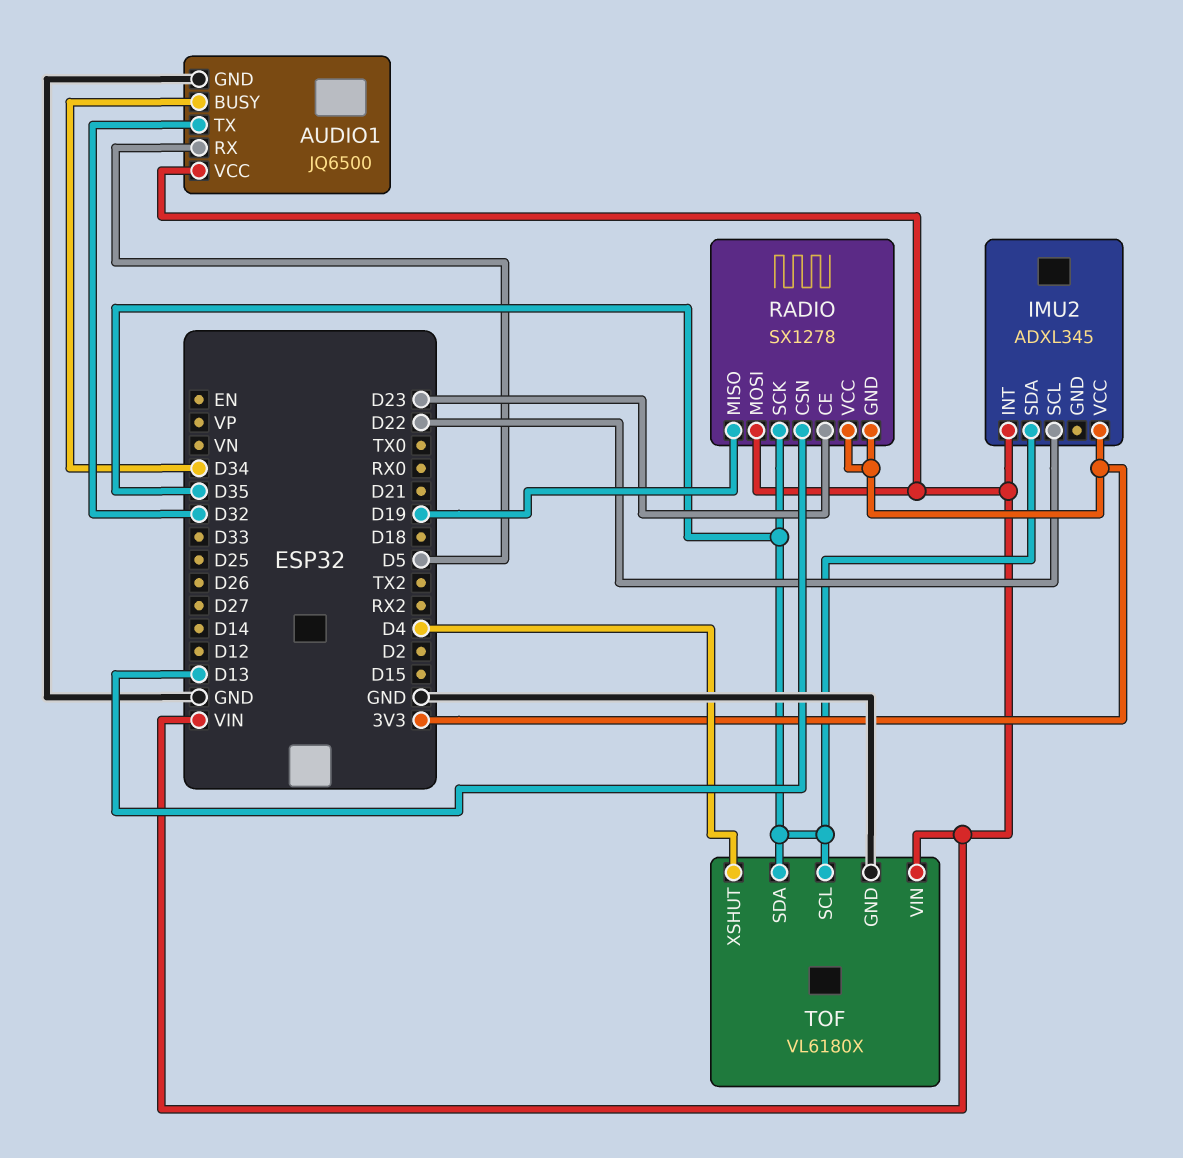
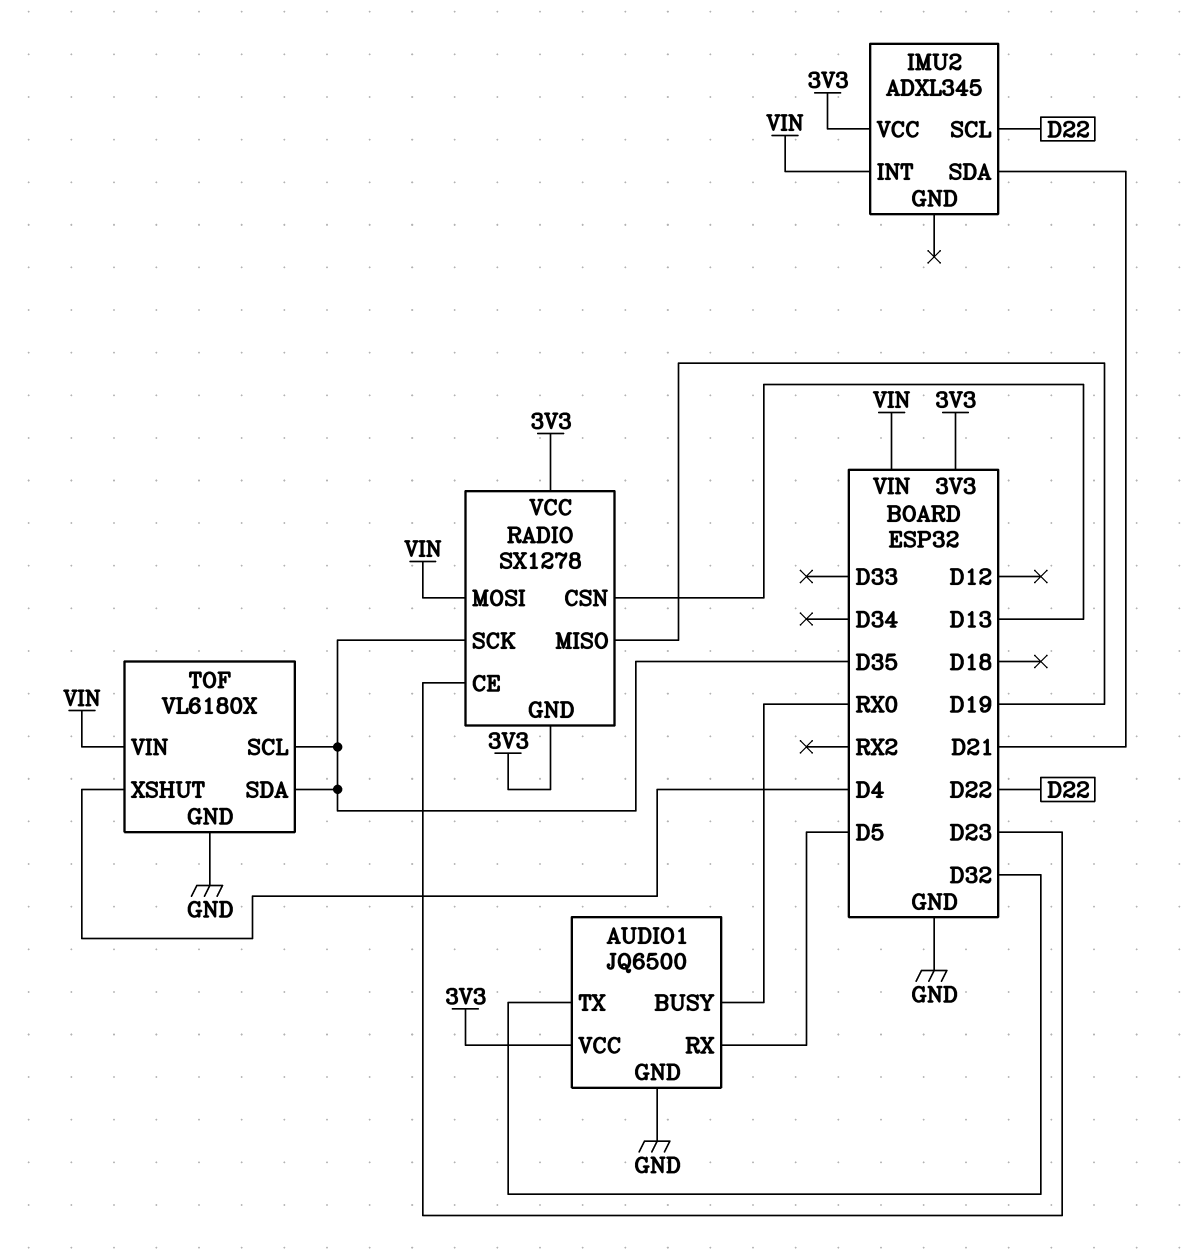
AUDIO1 pin BUSY: D34 -> RX0
AUDIO1 pin VCC: VIN -> 3V3
IMU2 pin SDA: D35 -> D21

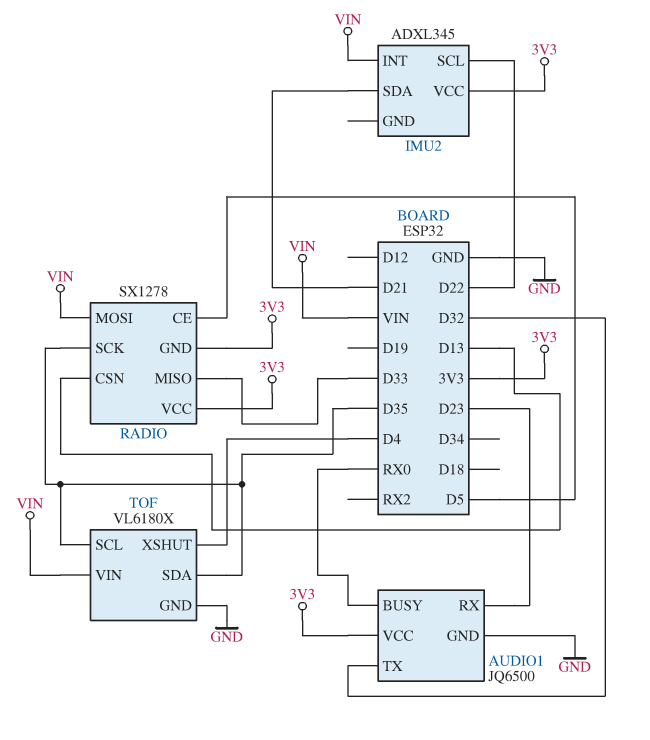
AUDIO1 pin RX: D5 -> D23
RADIO pin CE: D23 -> D5
RADIO pin MISO: D19 -> D33

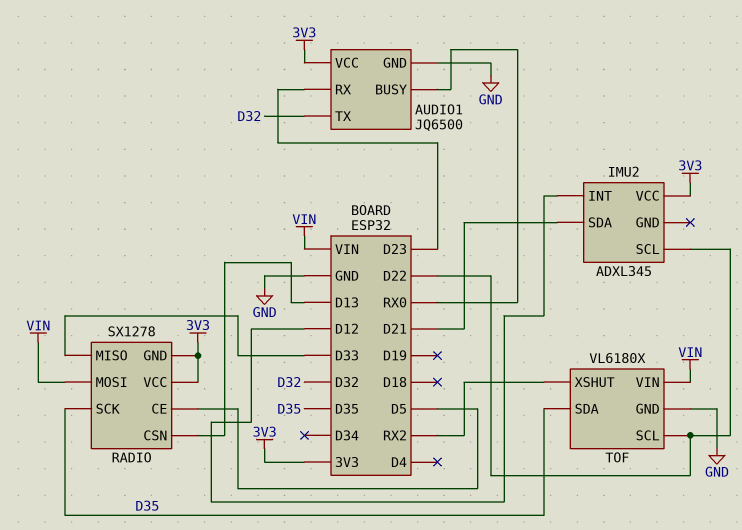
IMU2 pin INT: VIN -> D12
TOF pin SCL: D35 -> D22
TOF pin XSHUT: D4 -> RX2

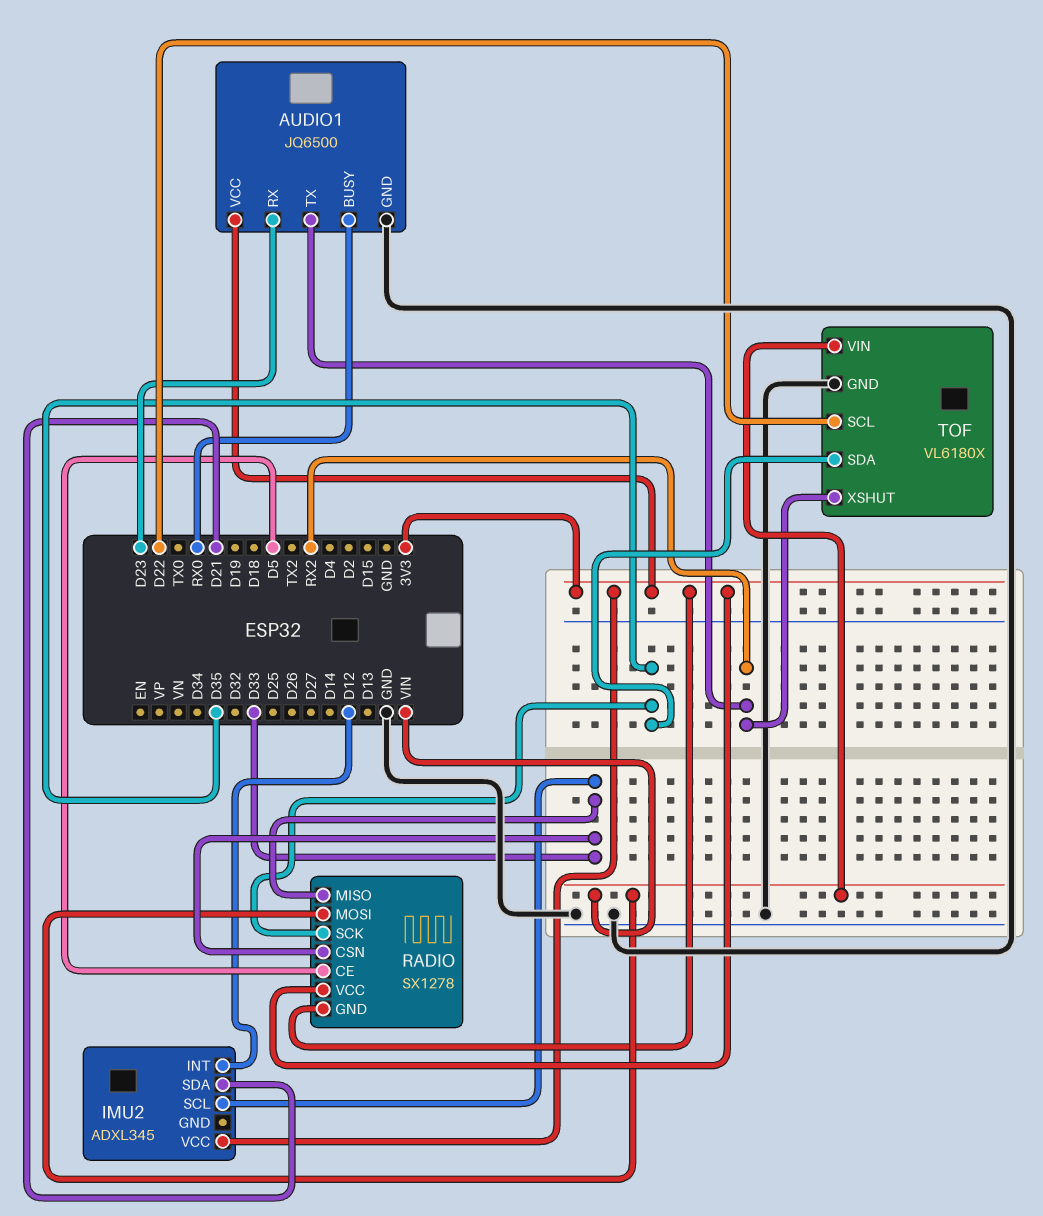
AUDIO1 pin TX: D32 -> RX2
IMU2 pin SCL: D22 -> D33
RADIO pin CSN: D13 -> D33

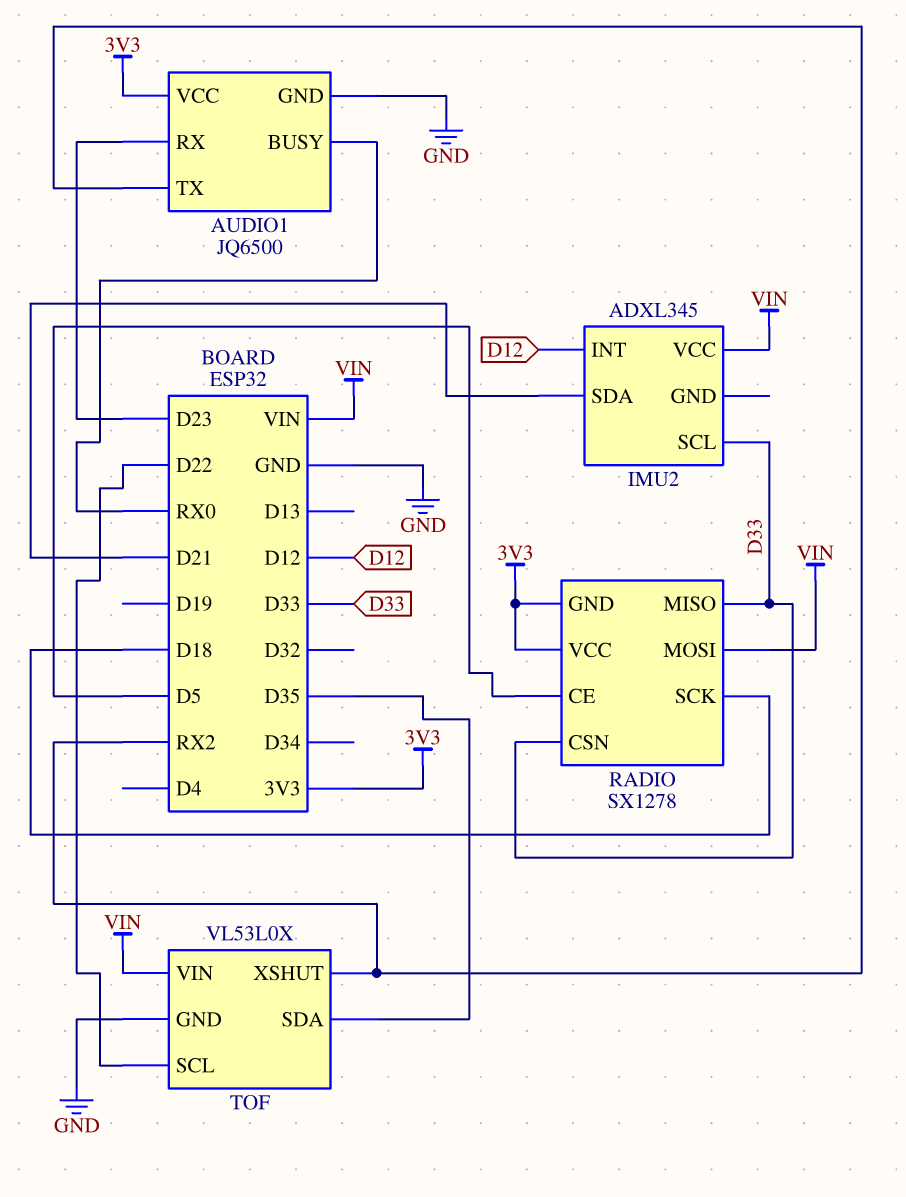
IMU2 pin VCC: 3V3 -> VIN
RADIO pin SCK: D35 -> D18
TOF: VL6180X -> VL53L0X

